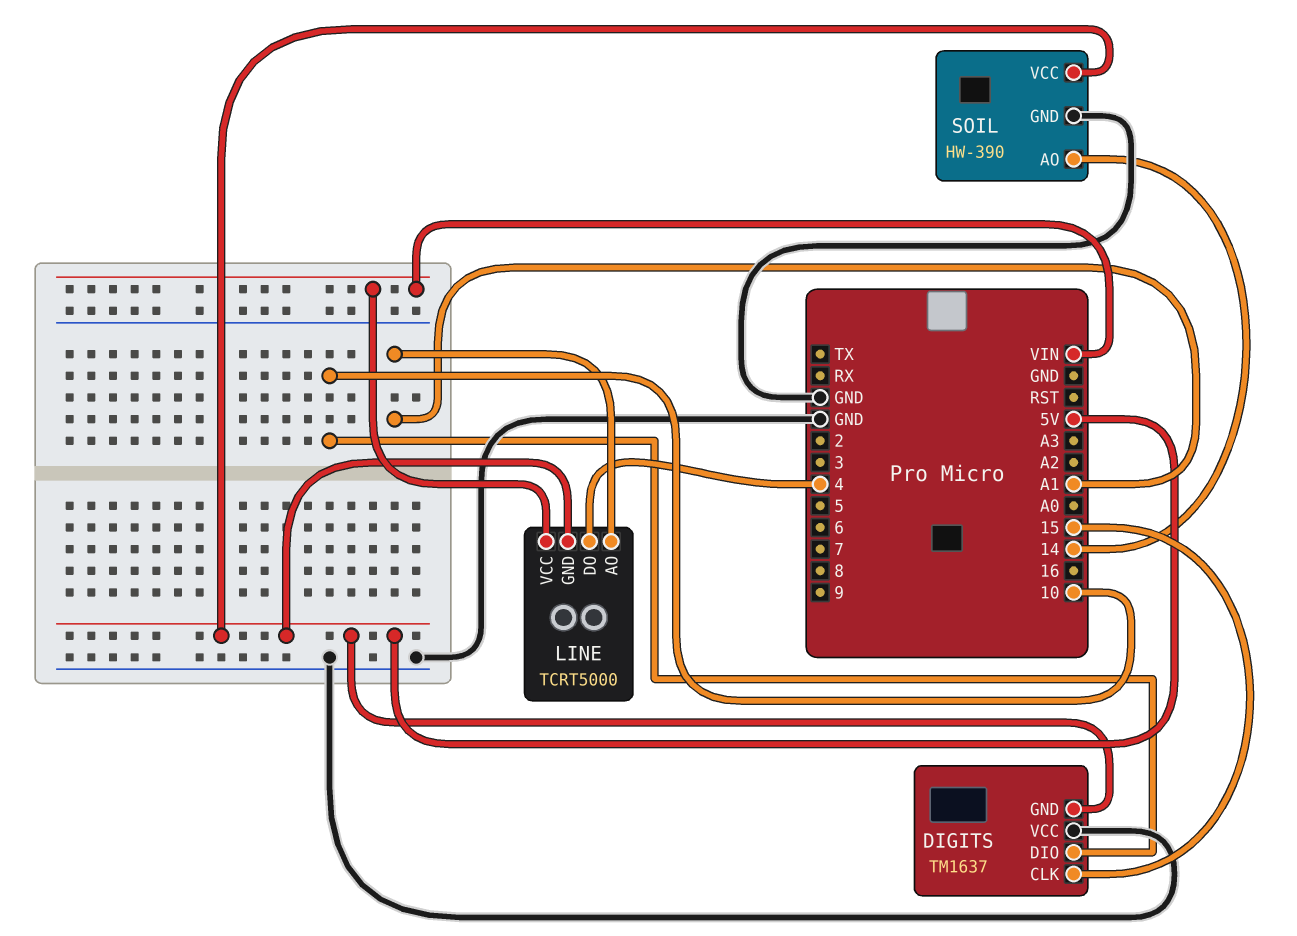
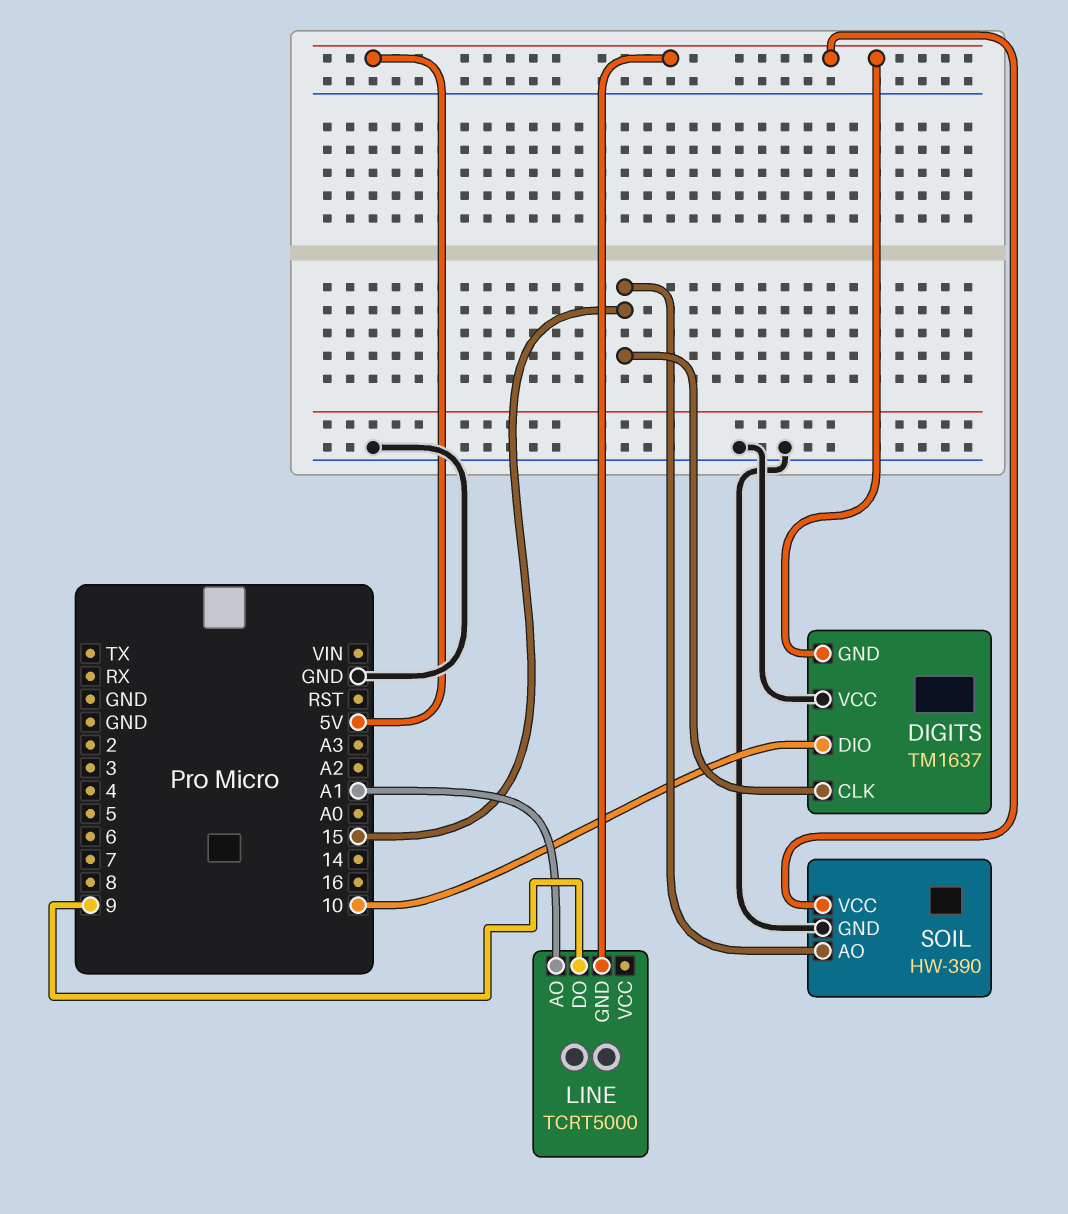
LINE pin DO: 4 -> 9
LINE pin VCC: VIN -> none
SOIL pin AO: 14 -> 15

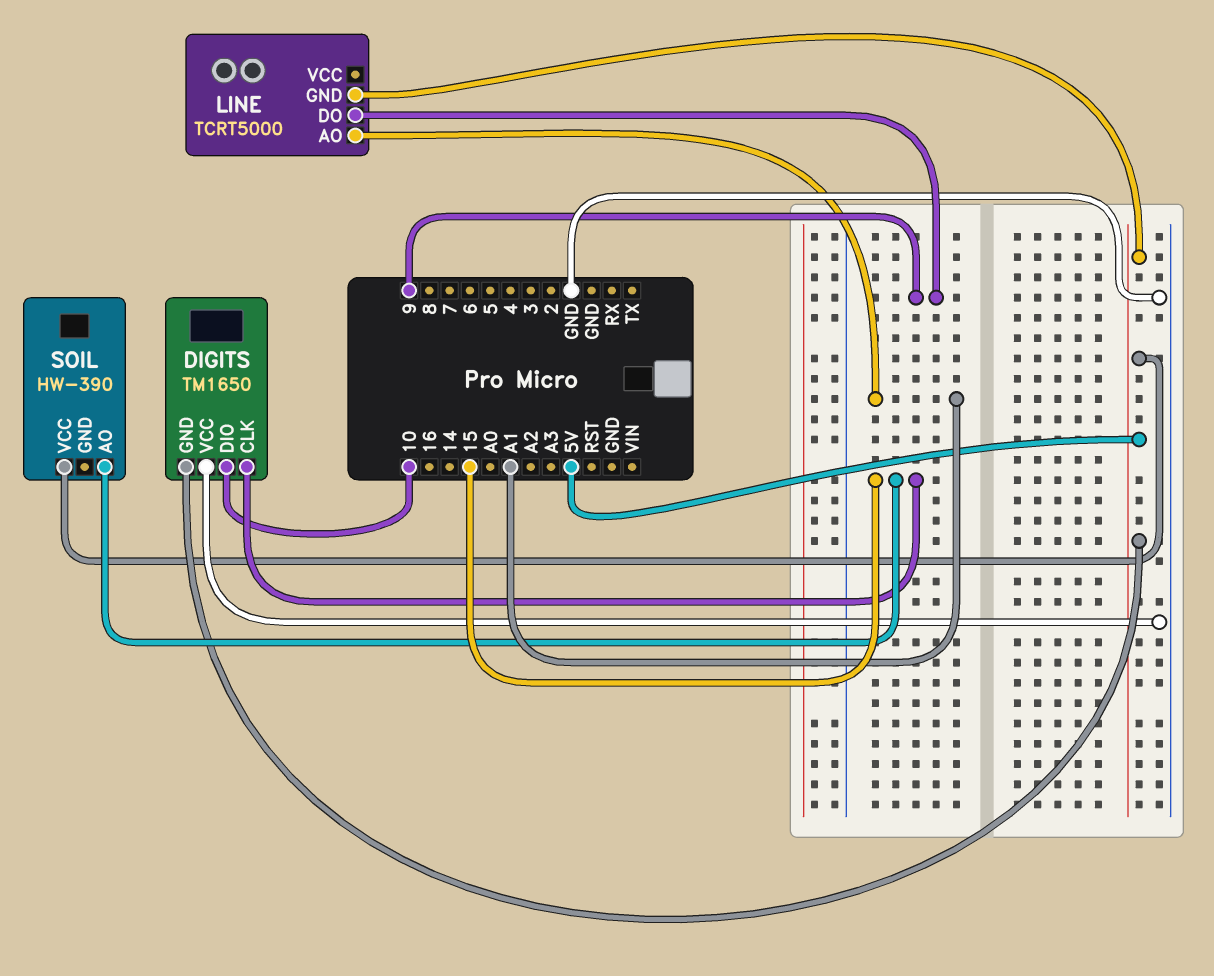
DIGITS: TM1637 -> TM1650
SOIL pin GND: GND -> none

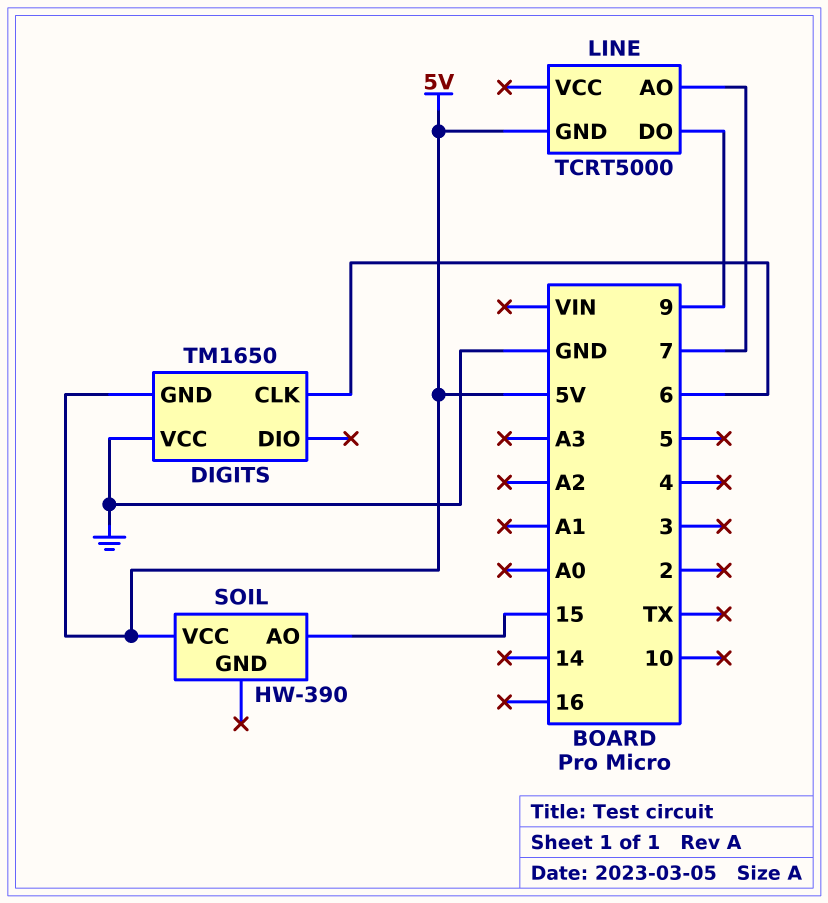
DIGITS pin CLK: 15 -> 6
DIGITS pin DIO: 10 -> none
LINE pin AO: A1 -> 7

